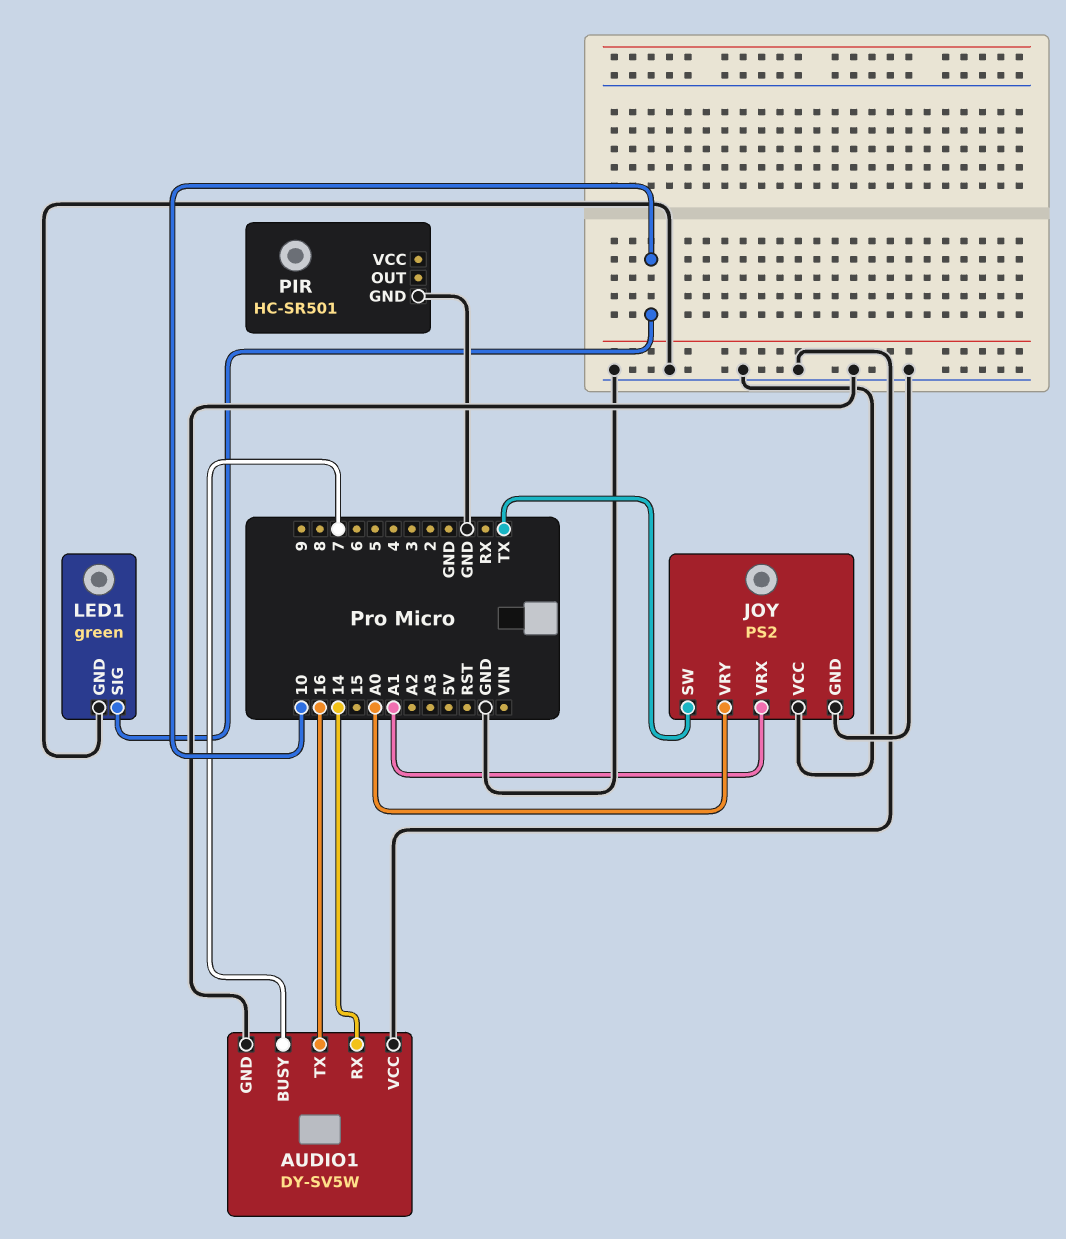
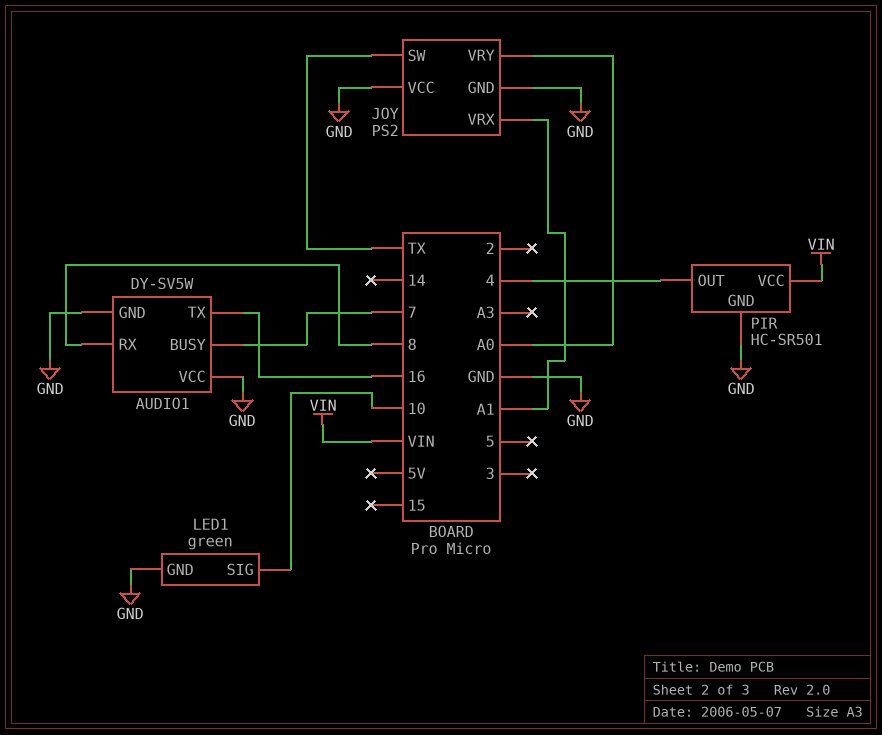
AUDIO1 pin RX: 14 -> 8
PIR pin OUT: none -> 4
PIR pin VCC: none -> VIN

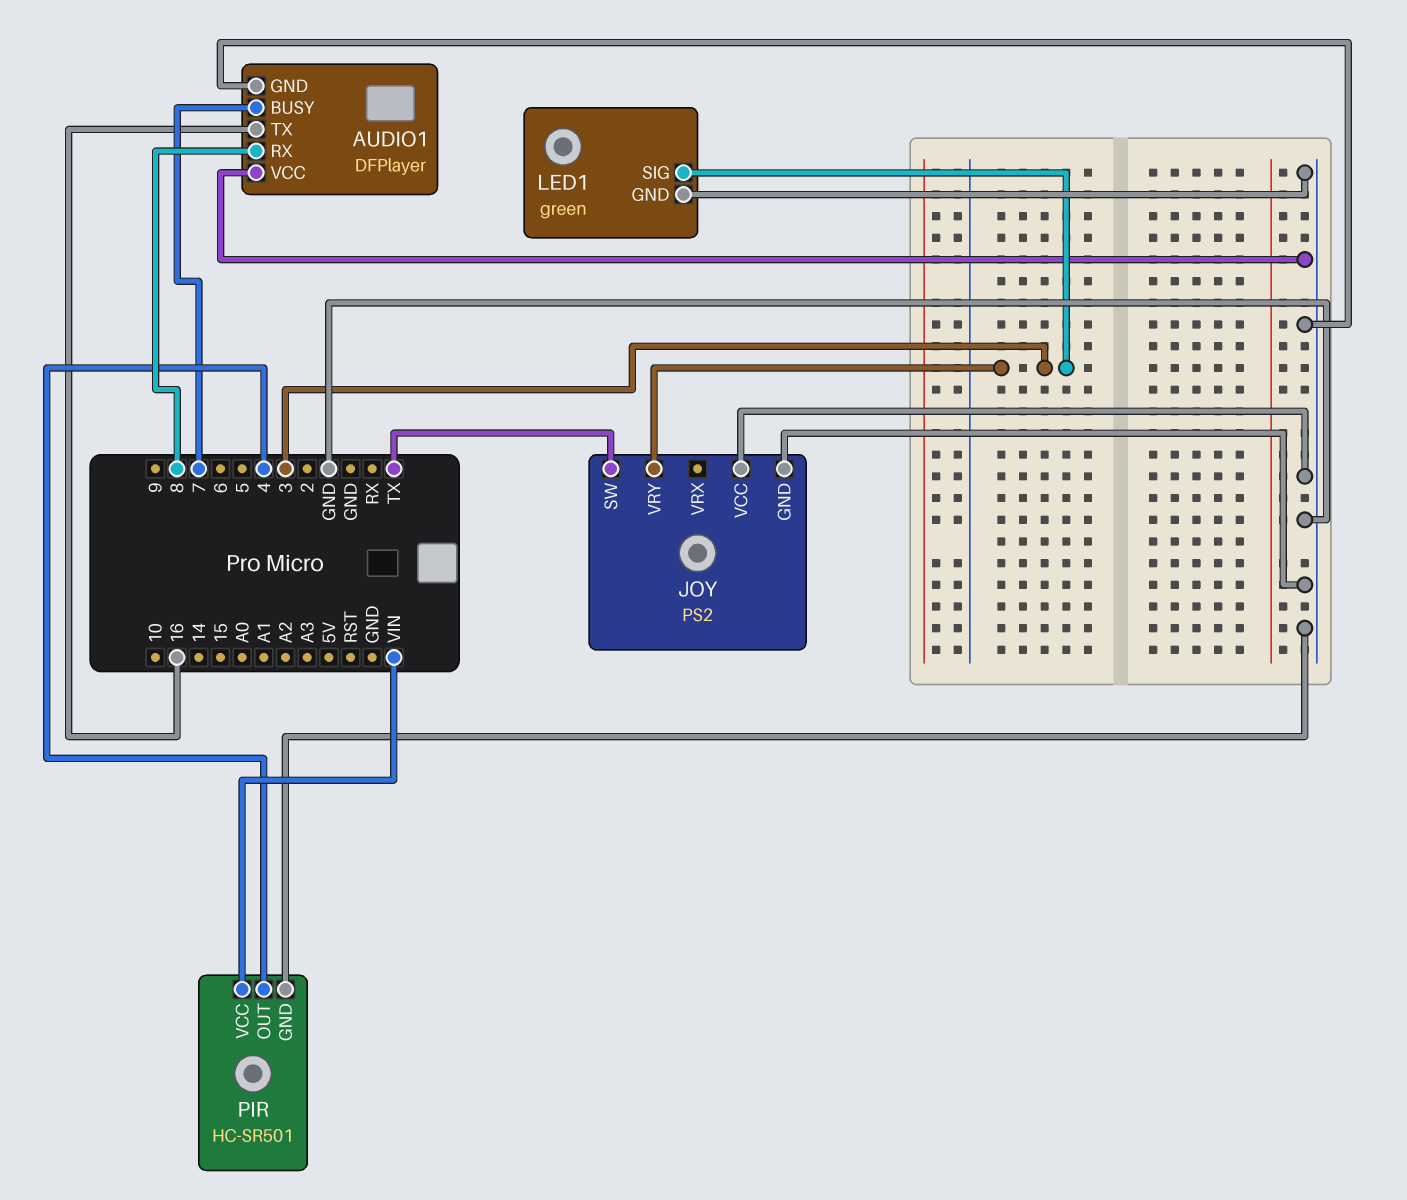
AUDIO1: DY-SV5W -> DFPlayer
JOY pin VRX: A1 -> none
JOY pin VRY: A0 -> 3
LED1 pin SIG: 10 -> 3

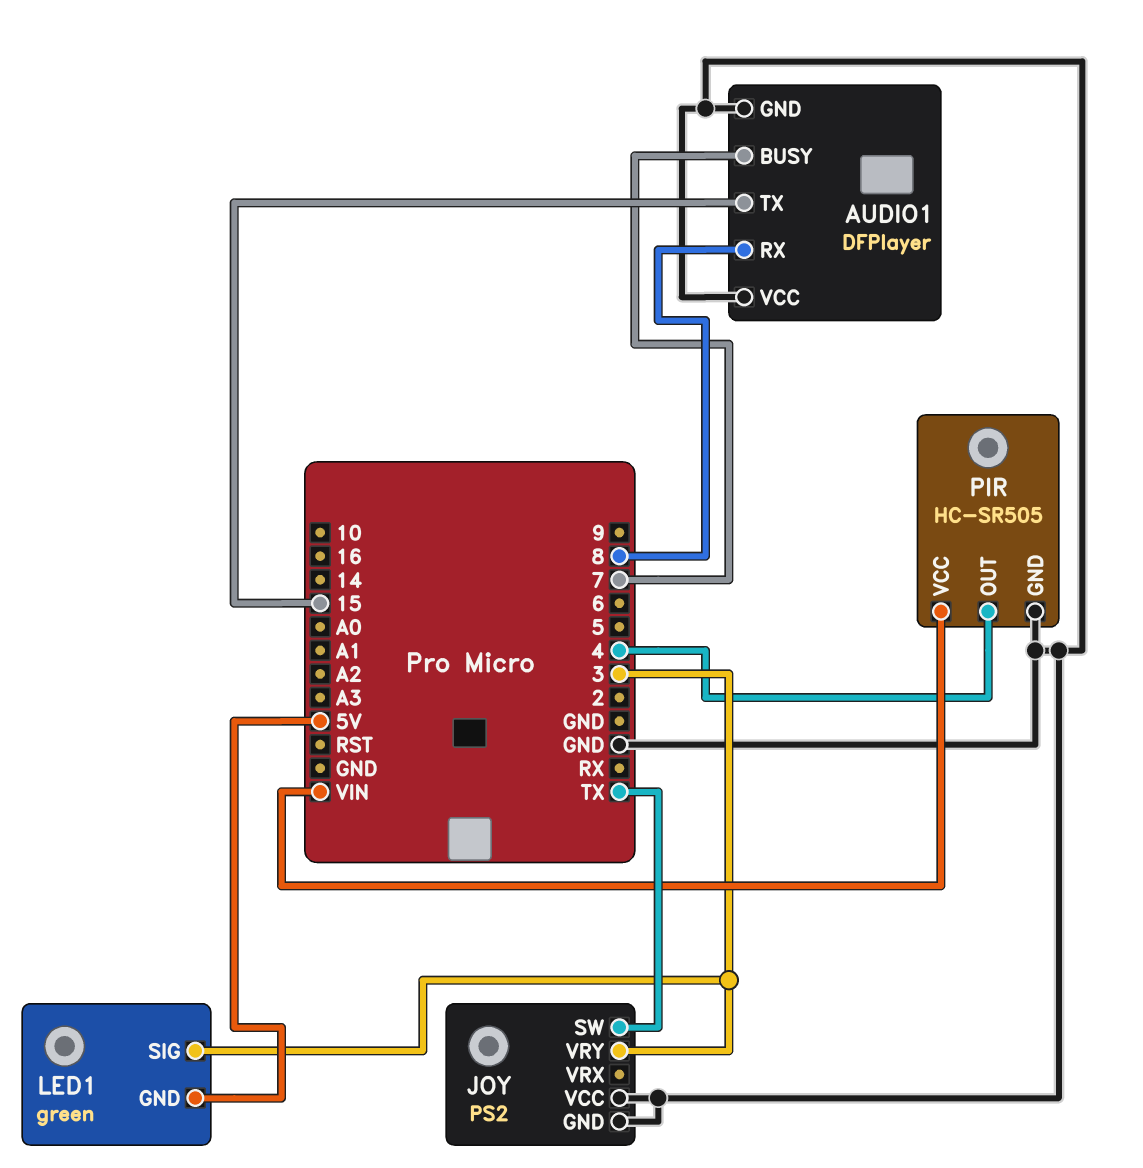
AUDIO1 pin TX: 16 -> 15
LED1 pin GND: GND -> 5V
PIR: HC-SR501 -> HC-SR505

